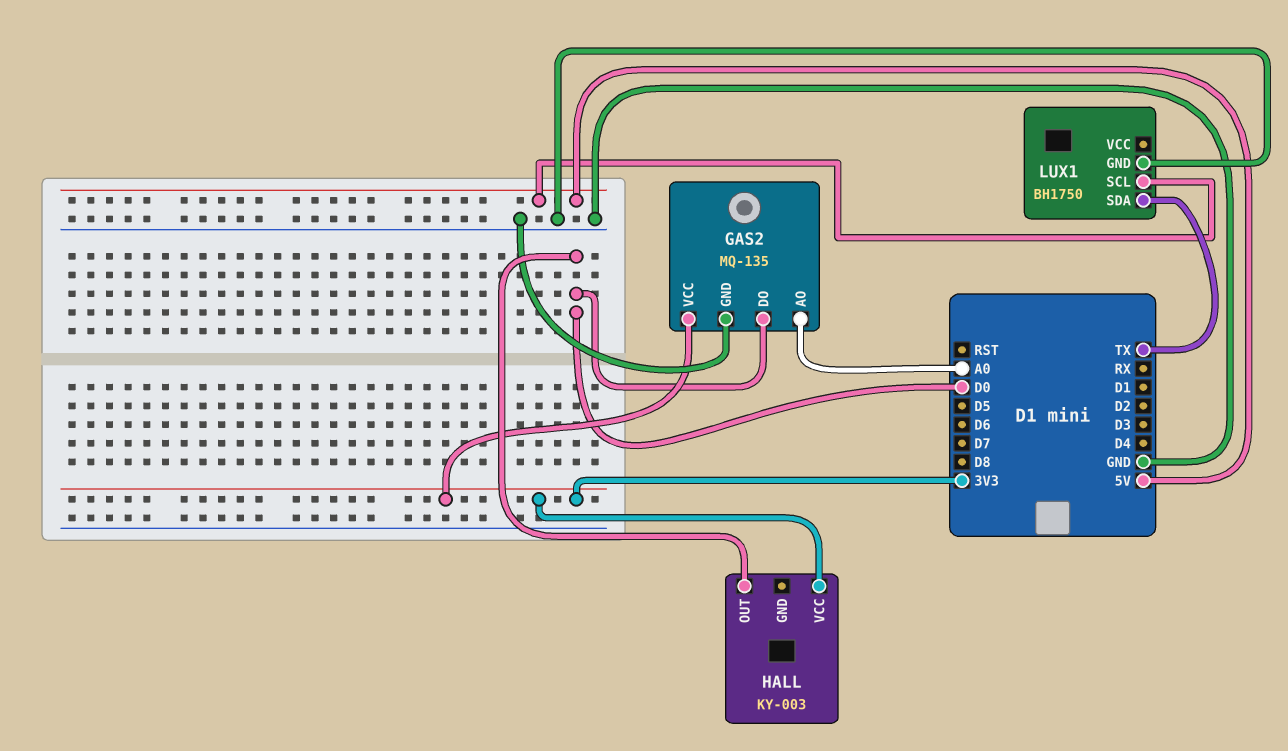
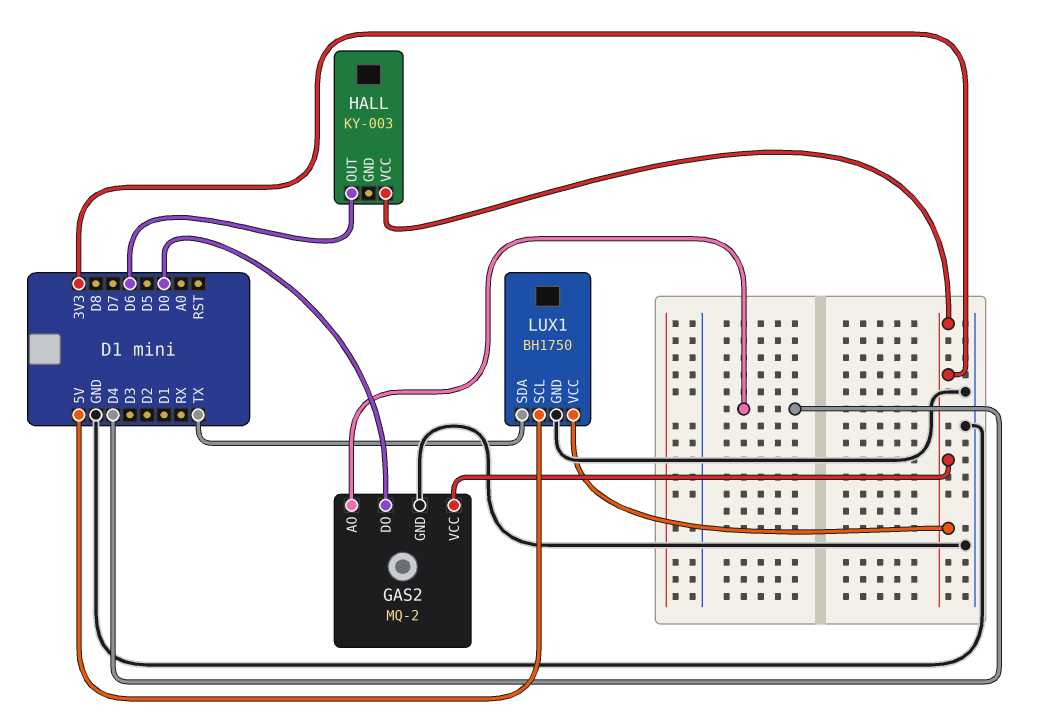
GAS2: MQ-135 -> MQ-2
GAS2 pin AO: A0 -> D4
HALL pin OUT: D0 -> D6
LUX1 pin VCC: none -> 3V3

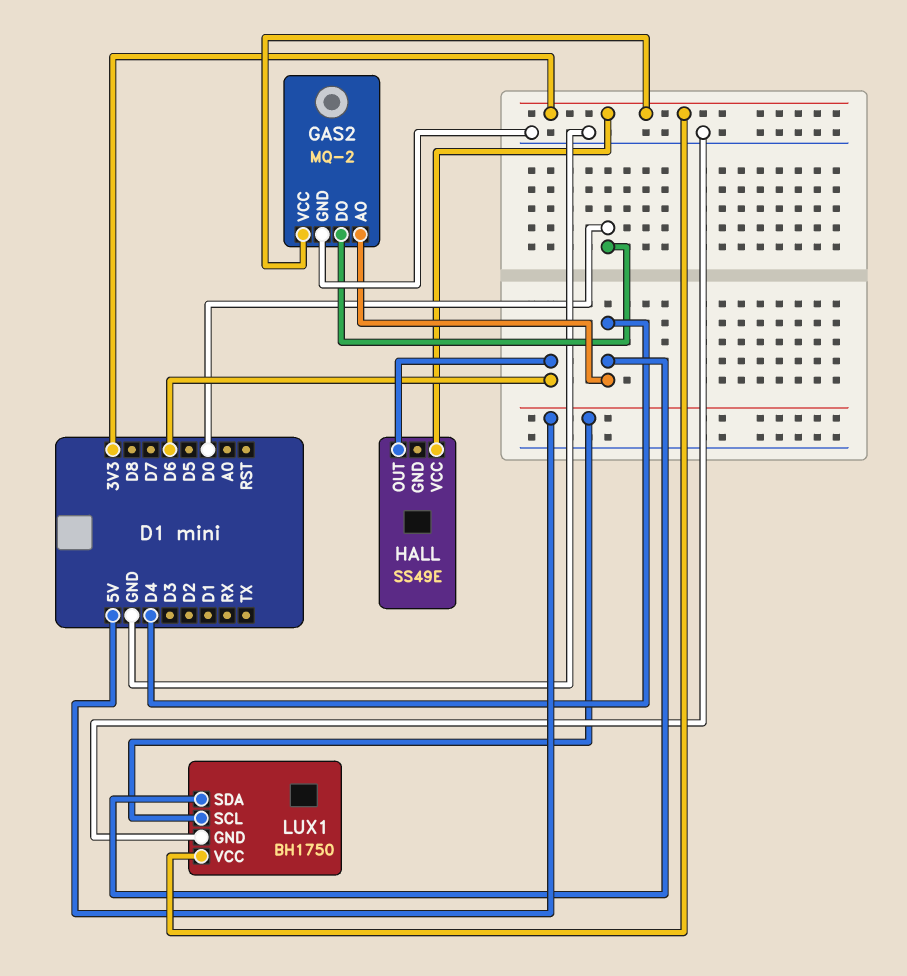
HALL: KY-003 -> SS49E
LUX1 pin SDA: TX -> D4

